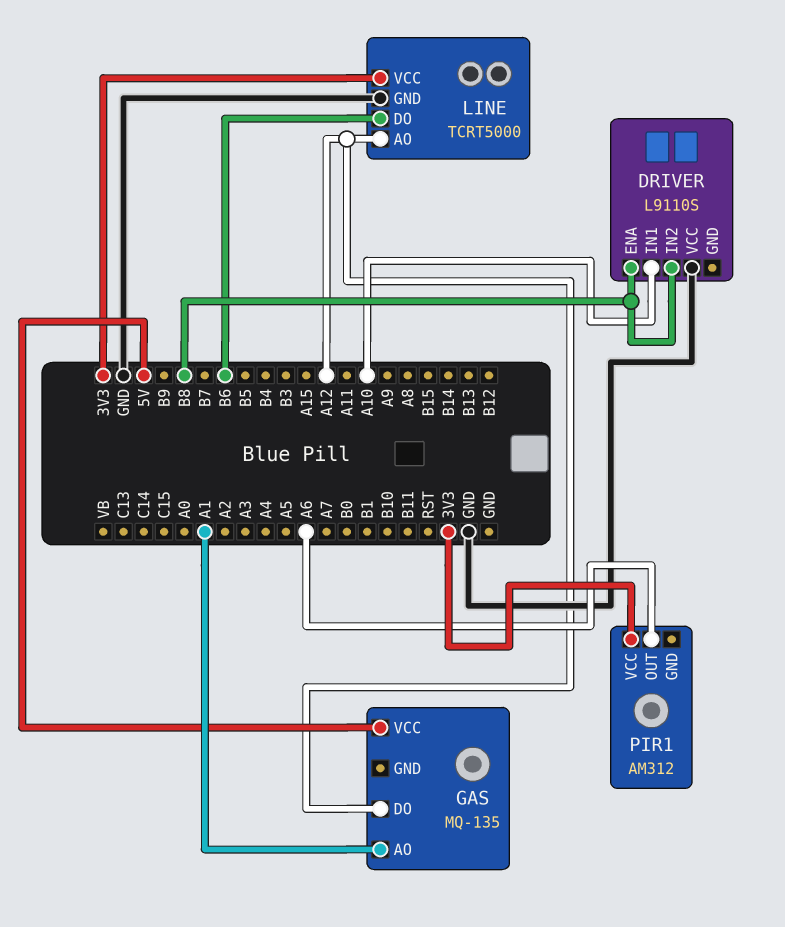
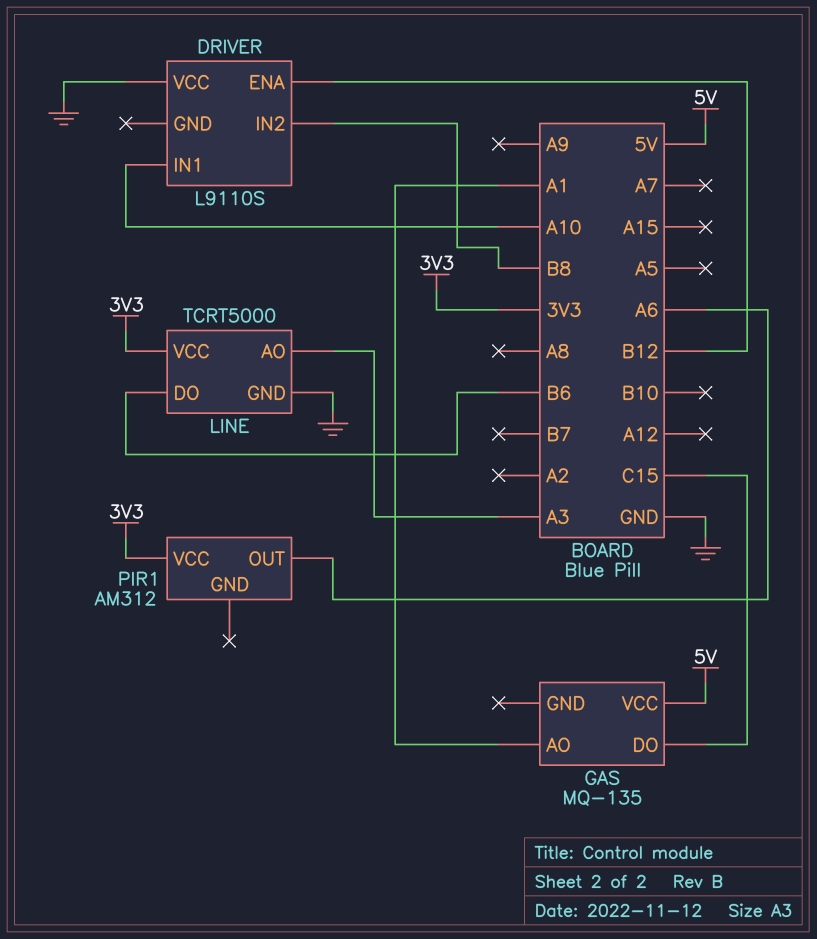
DRIVER pin ENA: B8 -> B12
GAS pin DO: A12 -> C15
LINE pin AO: A12 -> A3

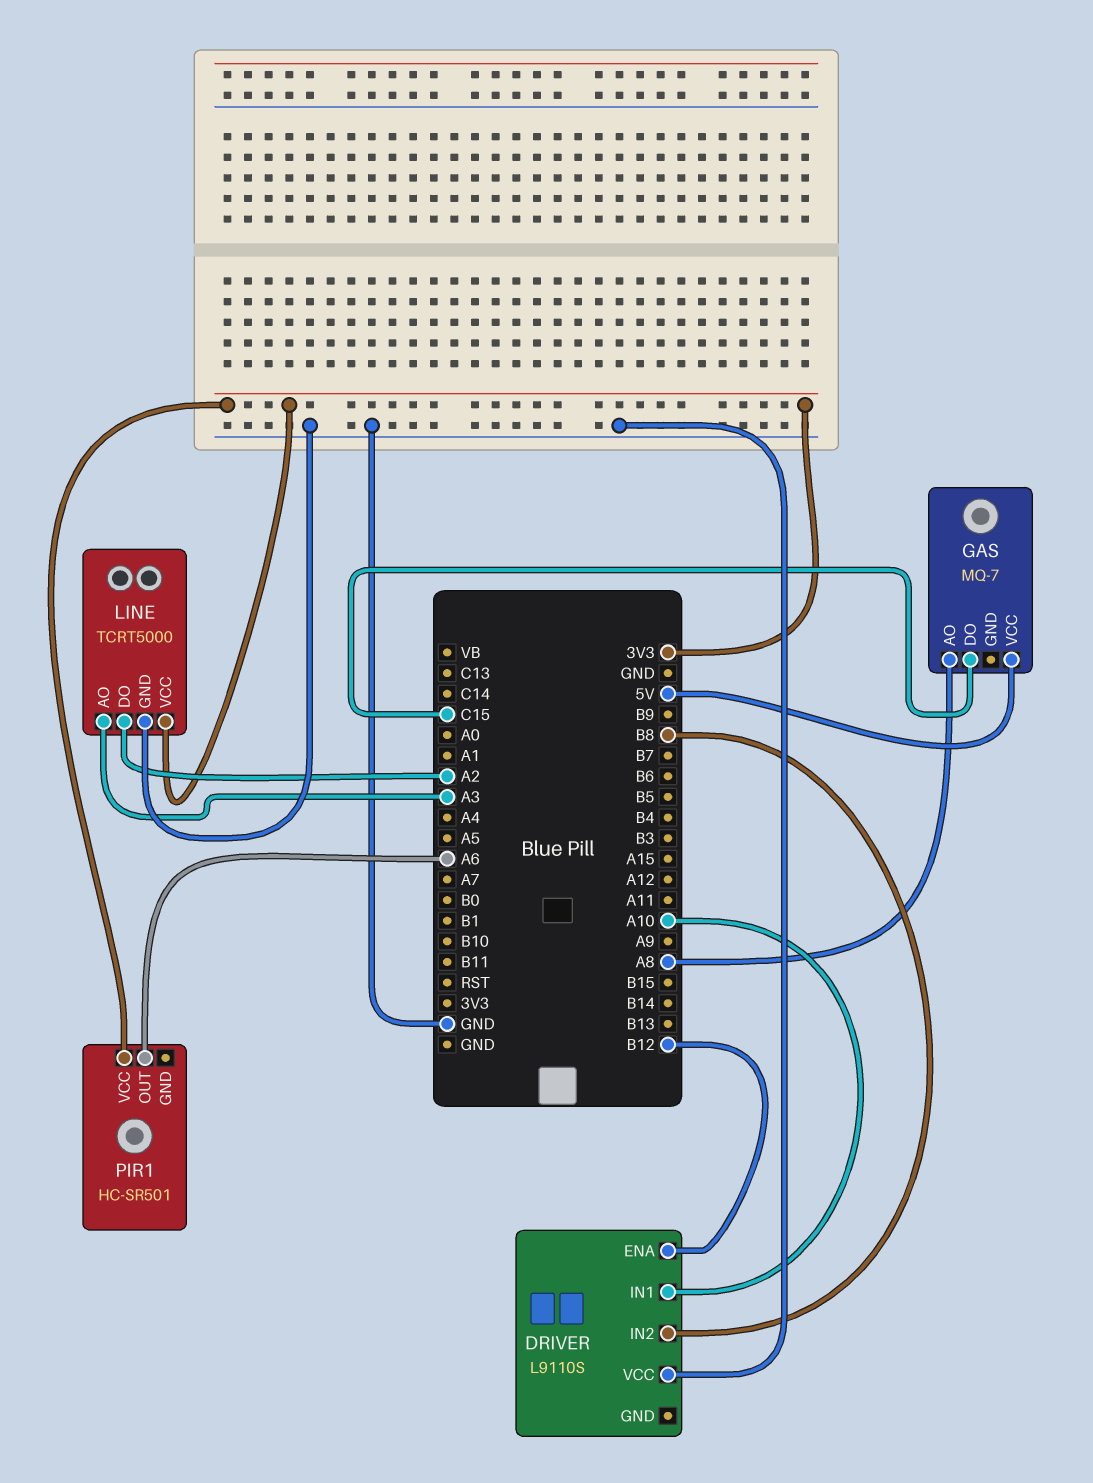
GAS: MQ-135 -> MQ-7
GAS pin AO: A1 -> A8
LINE pin DO: B6 -> A2
PIR1: AM312 -> HC-SR501

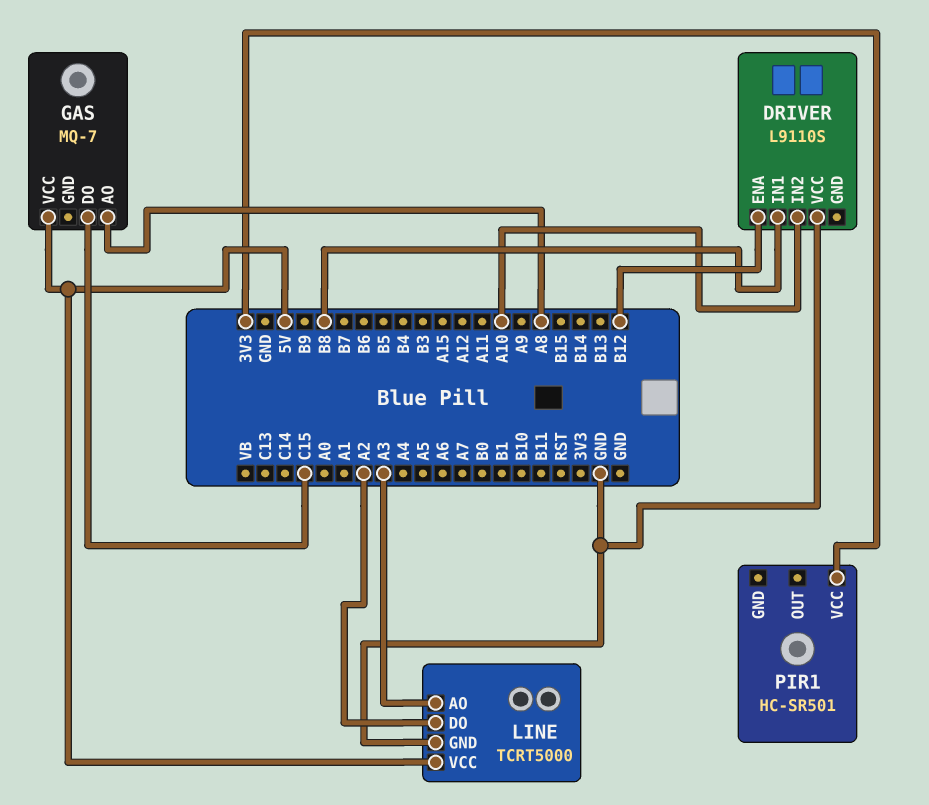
DRIVER pin IN1: A10 -> B8
DRIVER pin IN2: B8 -> A10
LINE pin VCC: 3V3 -> 5V
PIR1 pin OUT: A6 -> none

